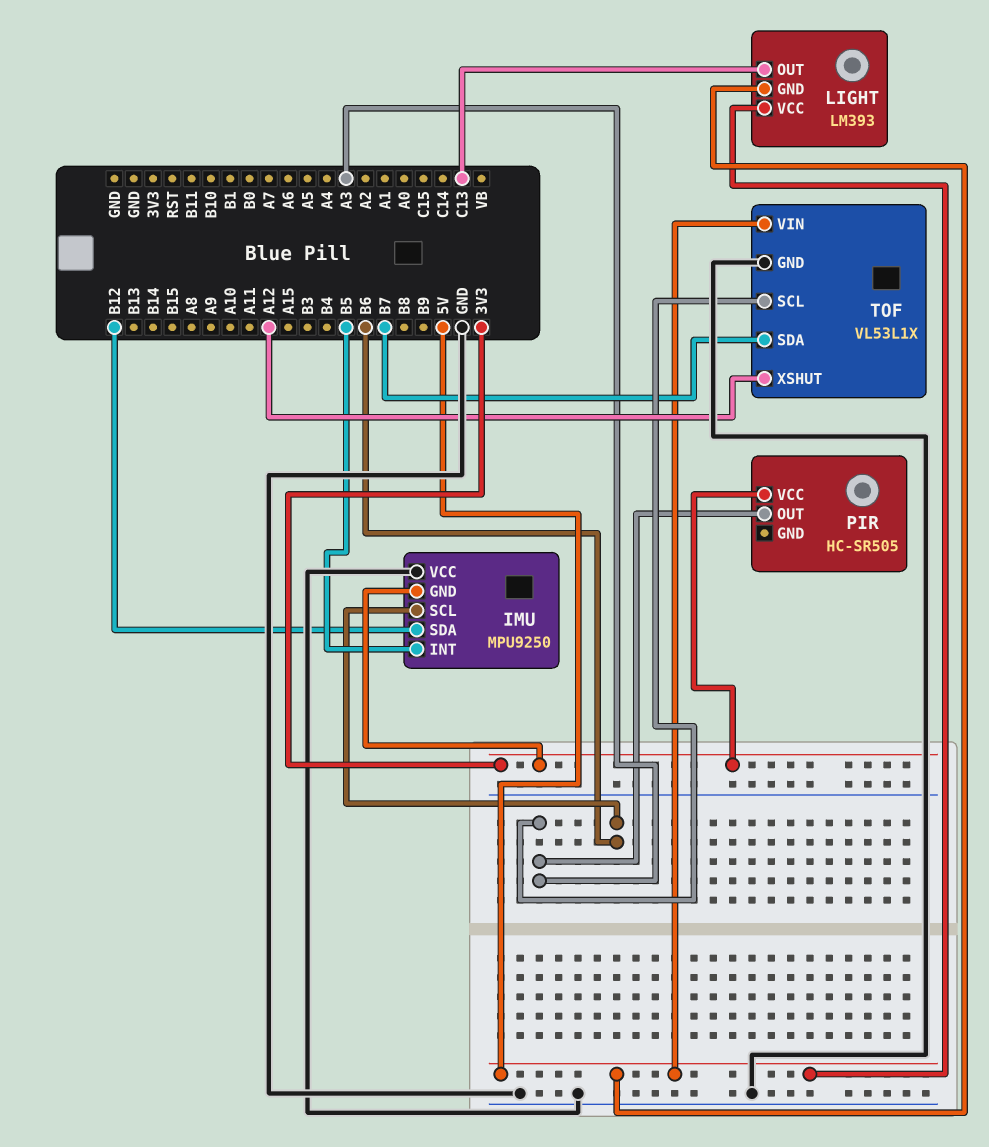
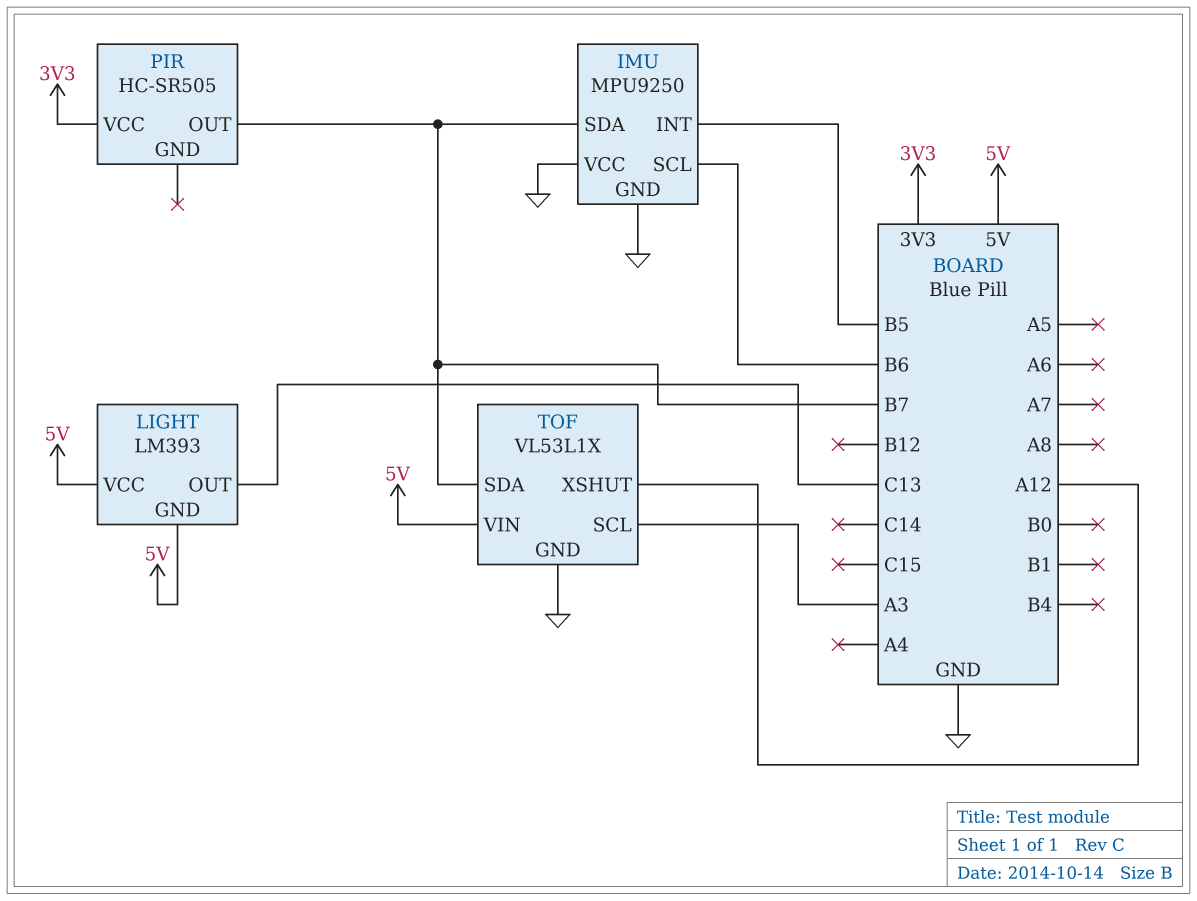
IMU pin GND: 3V3 -> GND
IMU pin SDA: B12 -> B7
PIR pin OUT: A3 -> B7

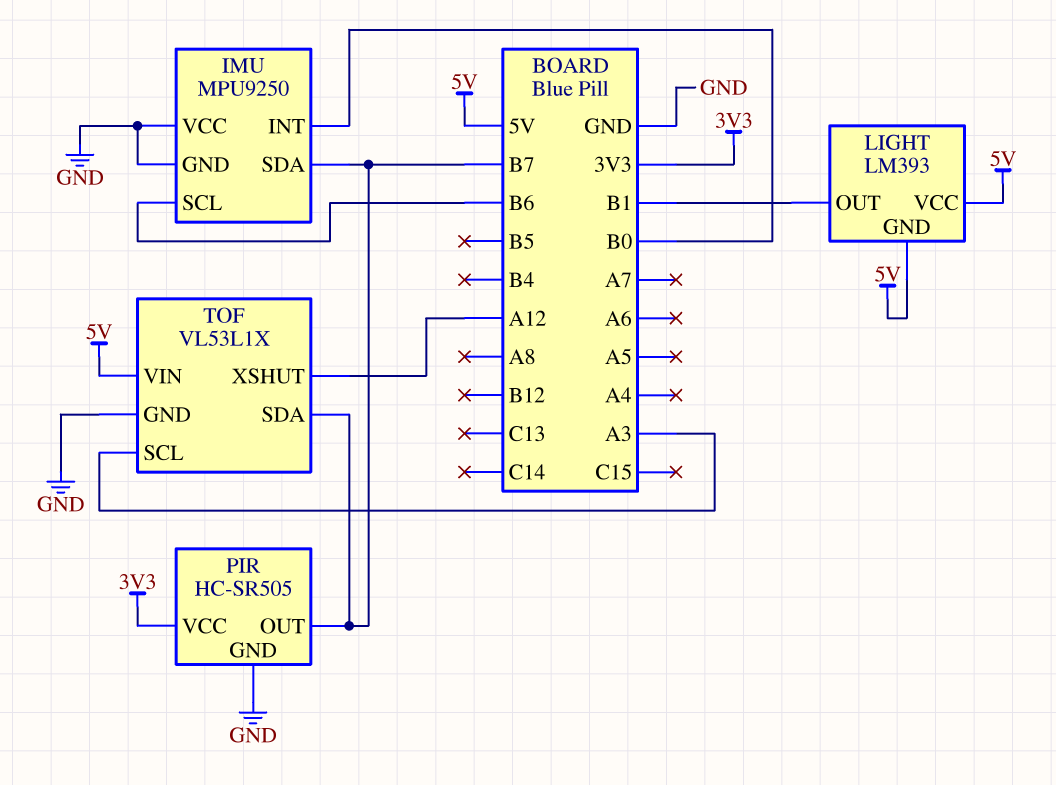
IMU pin INT: B5 -> B0
LIGHT pin OUT: C13 -> B1
PIR pin GND: none -> GND

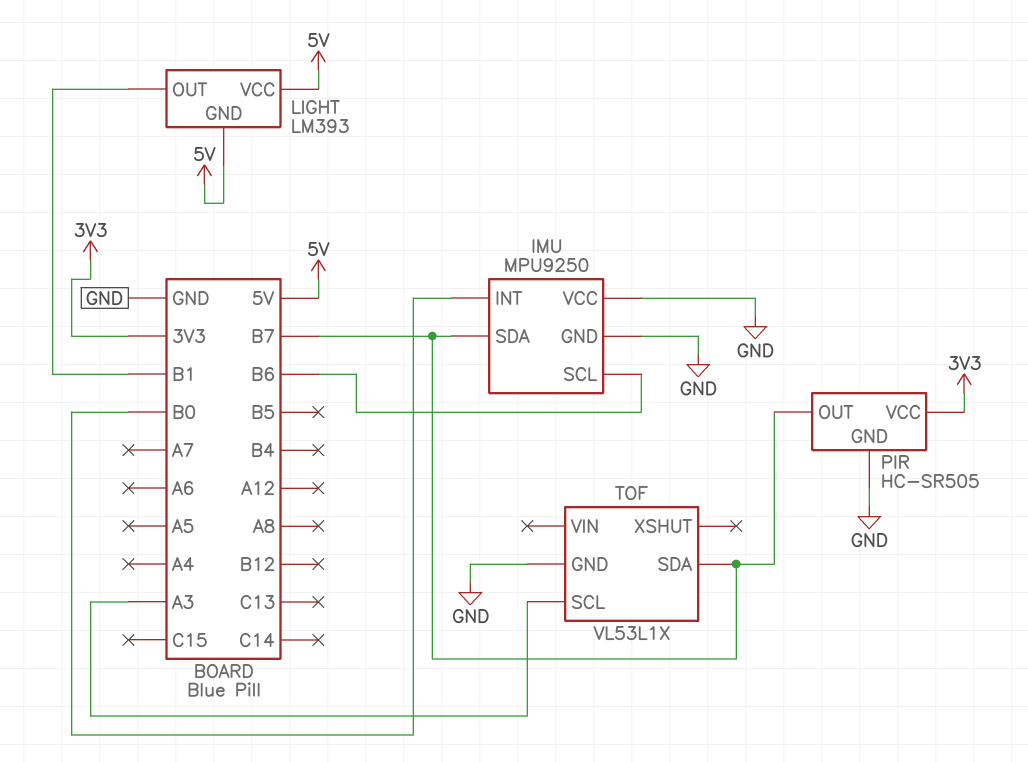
TOF pin VIN: 5V -> none
TOF pin XSHUT: A12 -> none

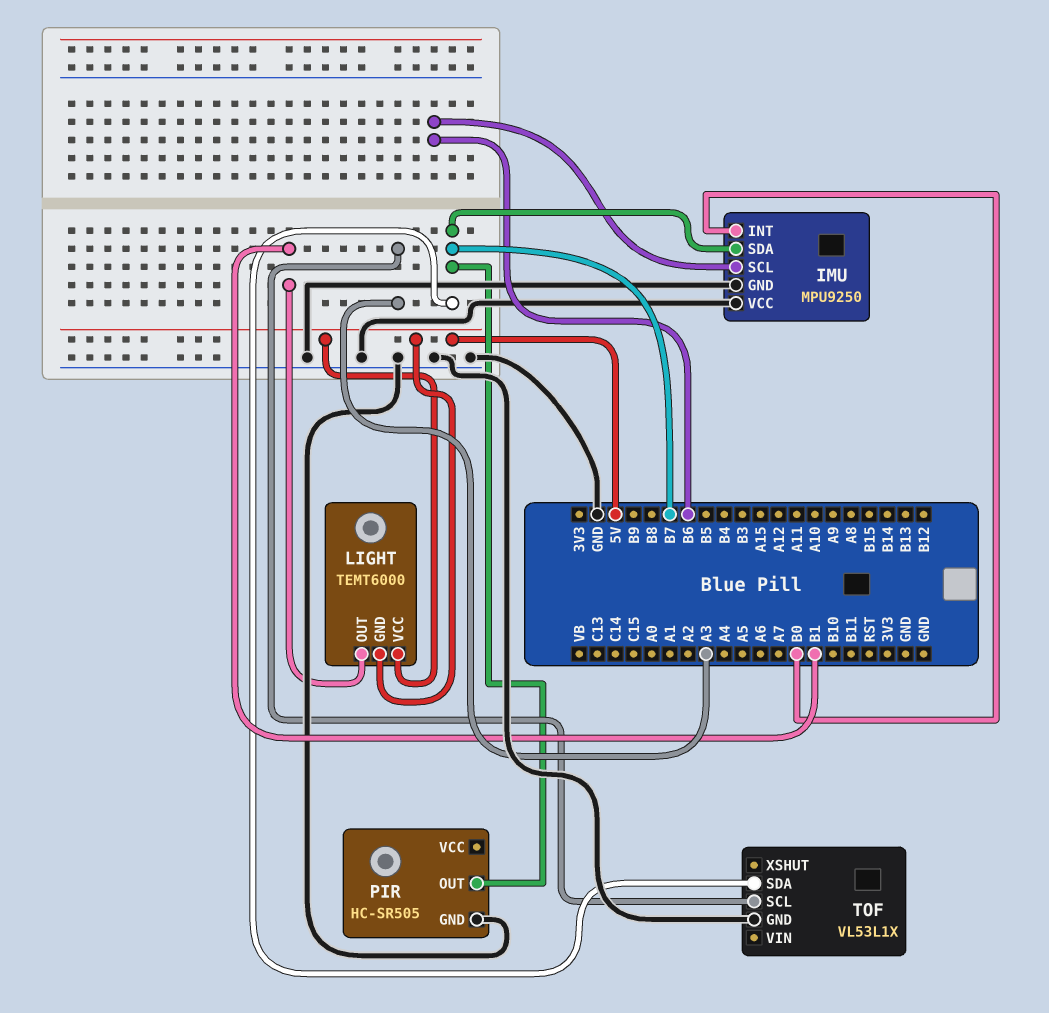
LIGHT: LM393 -> TEMT6000
PIR pin VCC: 3V3 -> none

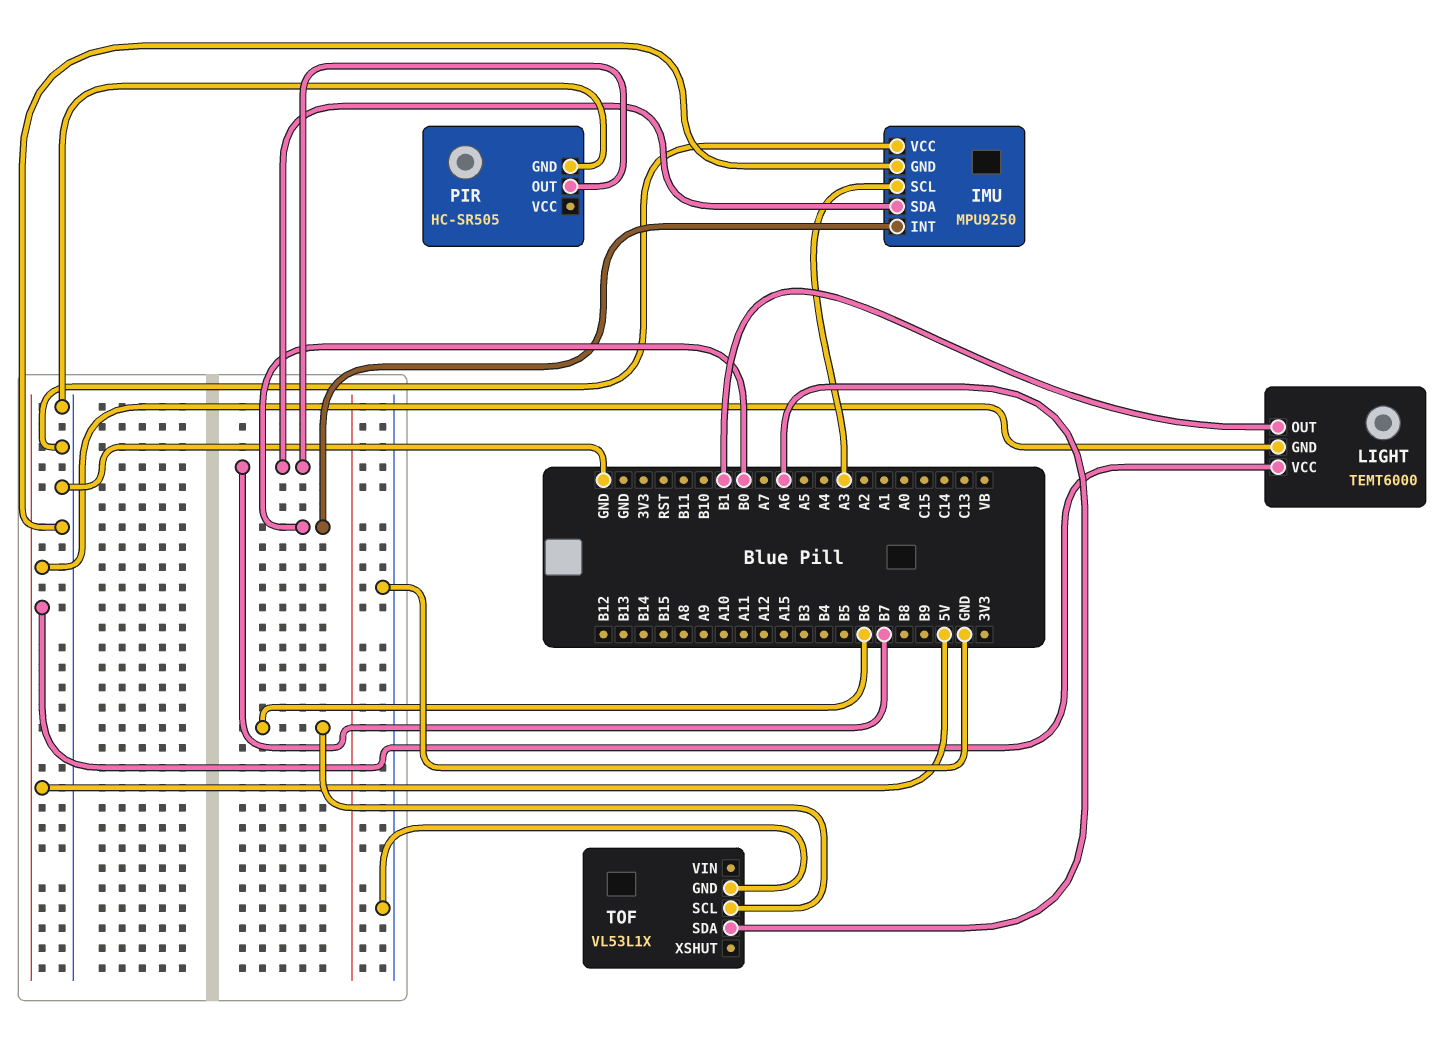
IMU pin SCL: B6 -> A3
TOF pin SCL: A3 -> B6
TOF pin SDA: B7 -> A6

